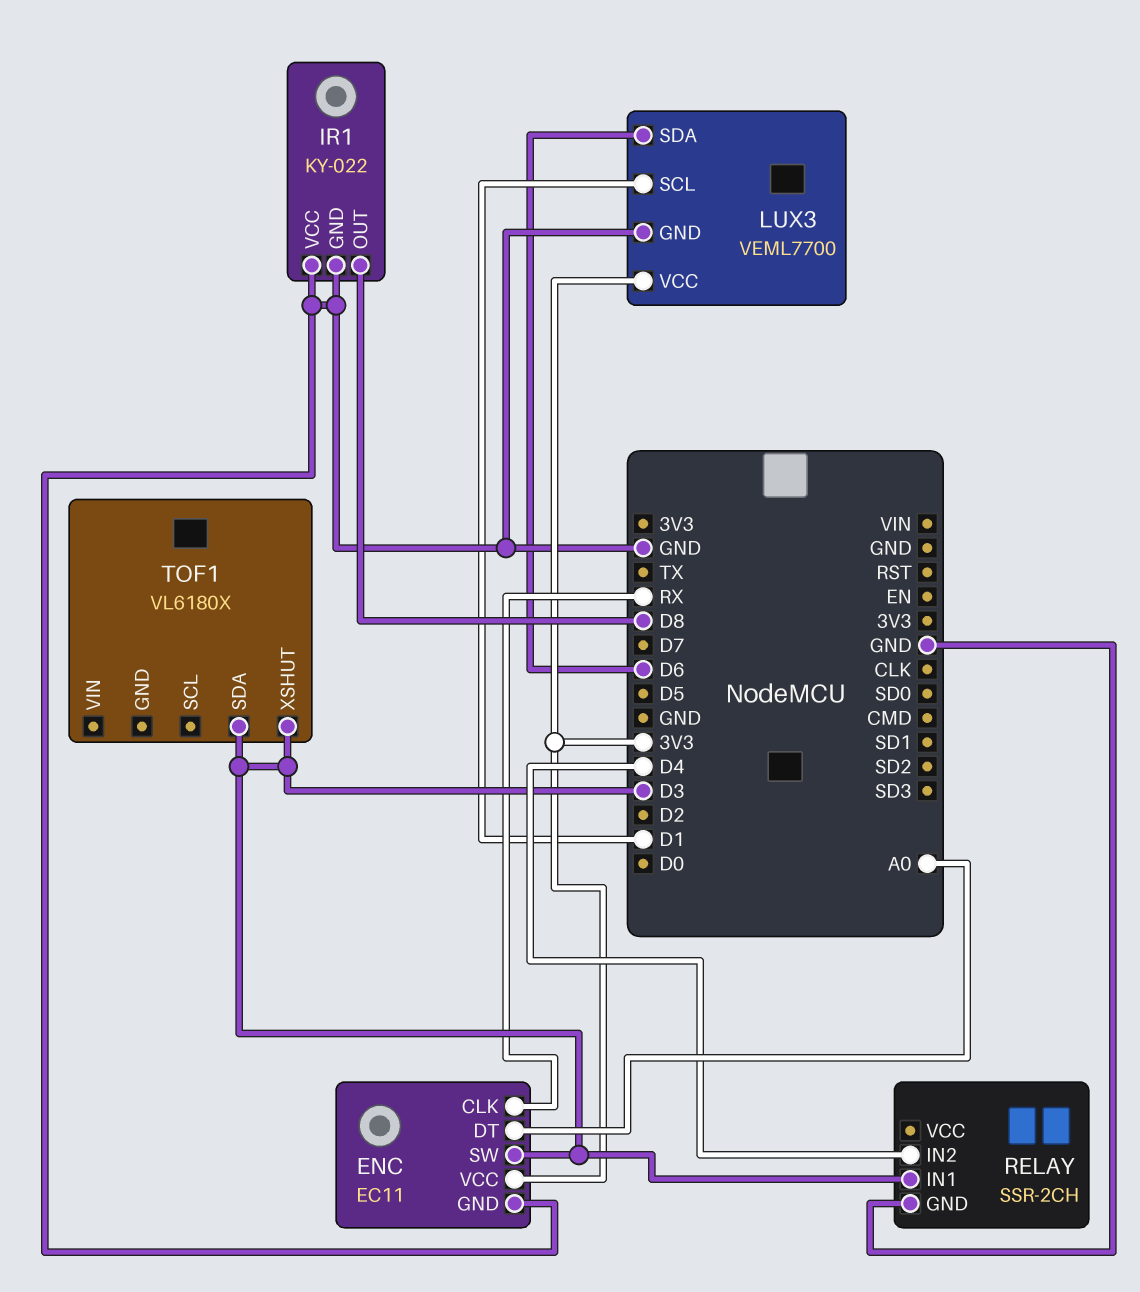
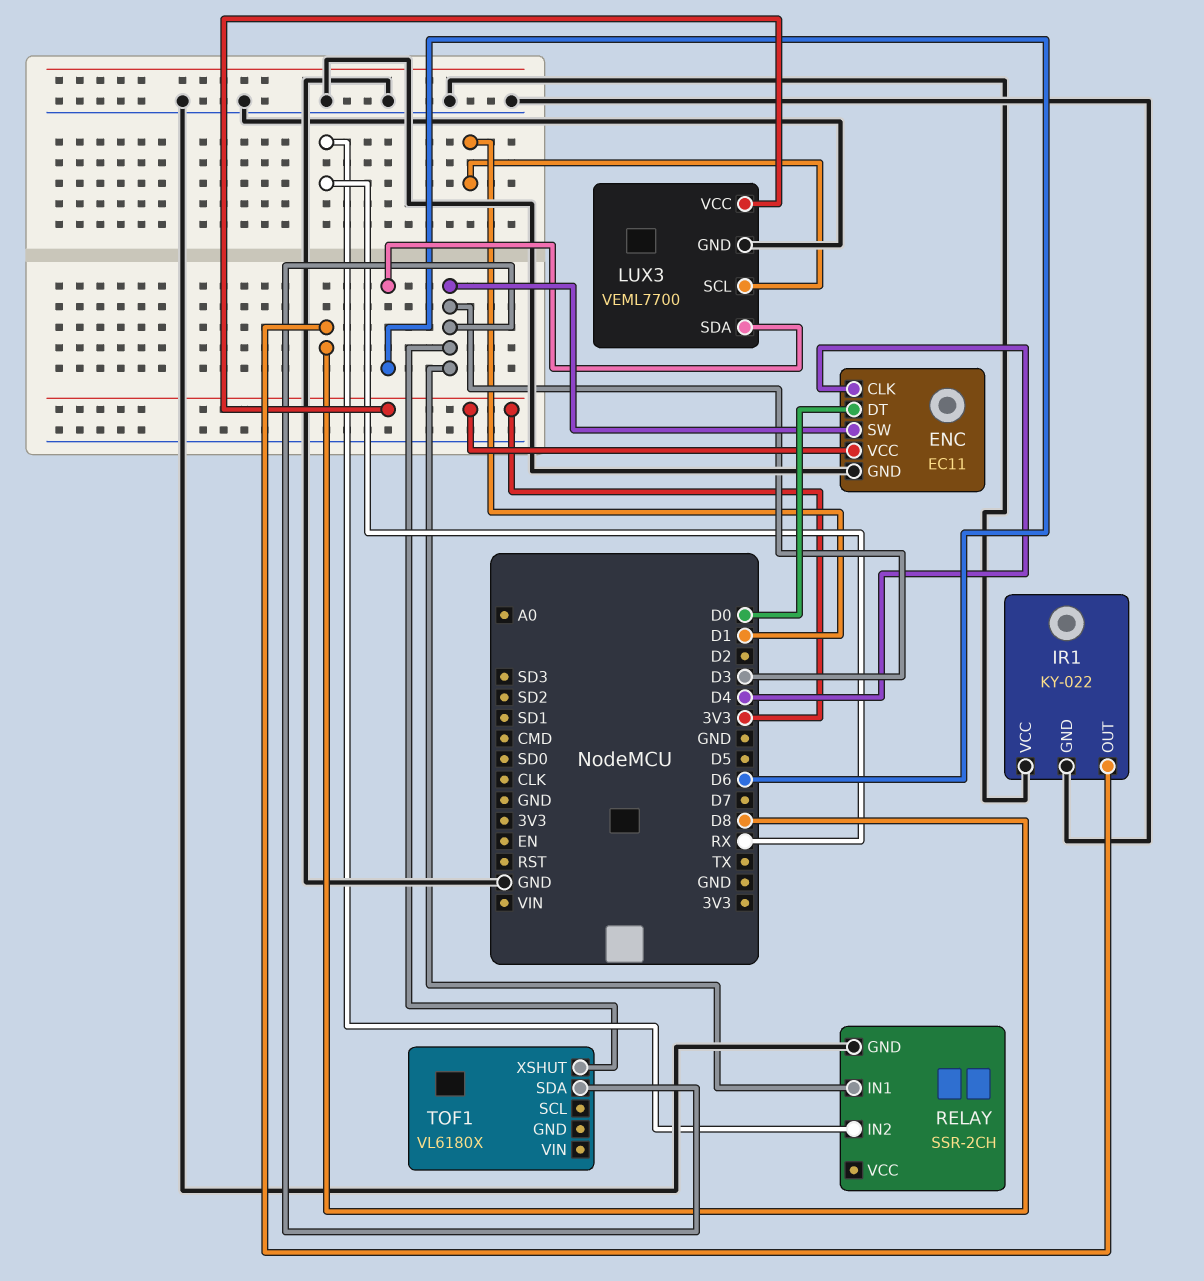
ENC pin CLK: RX -> D4
ENC pin DT: A0 -> D0
RELAY pin IN2: D4 -> RX

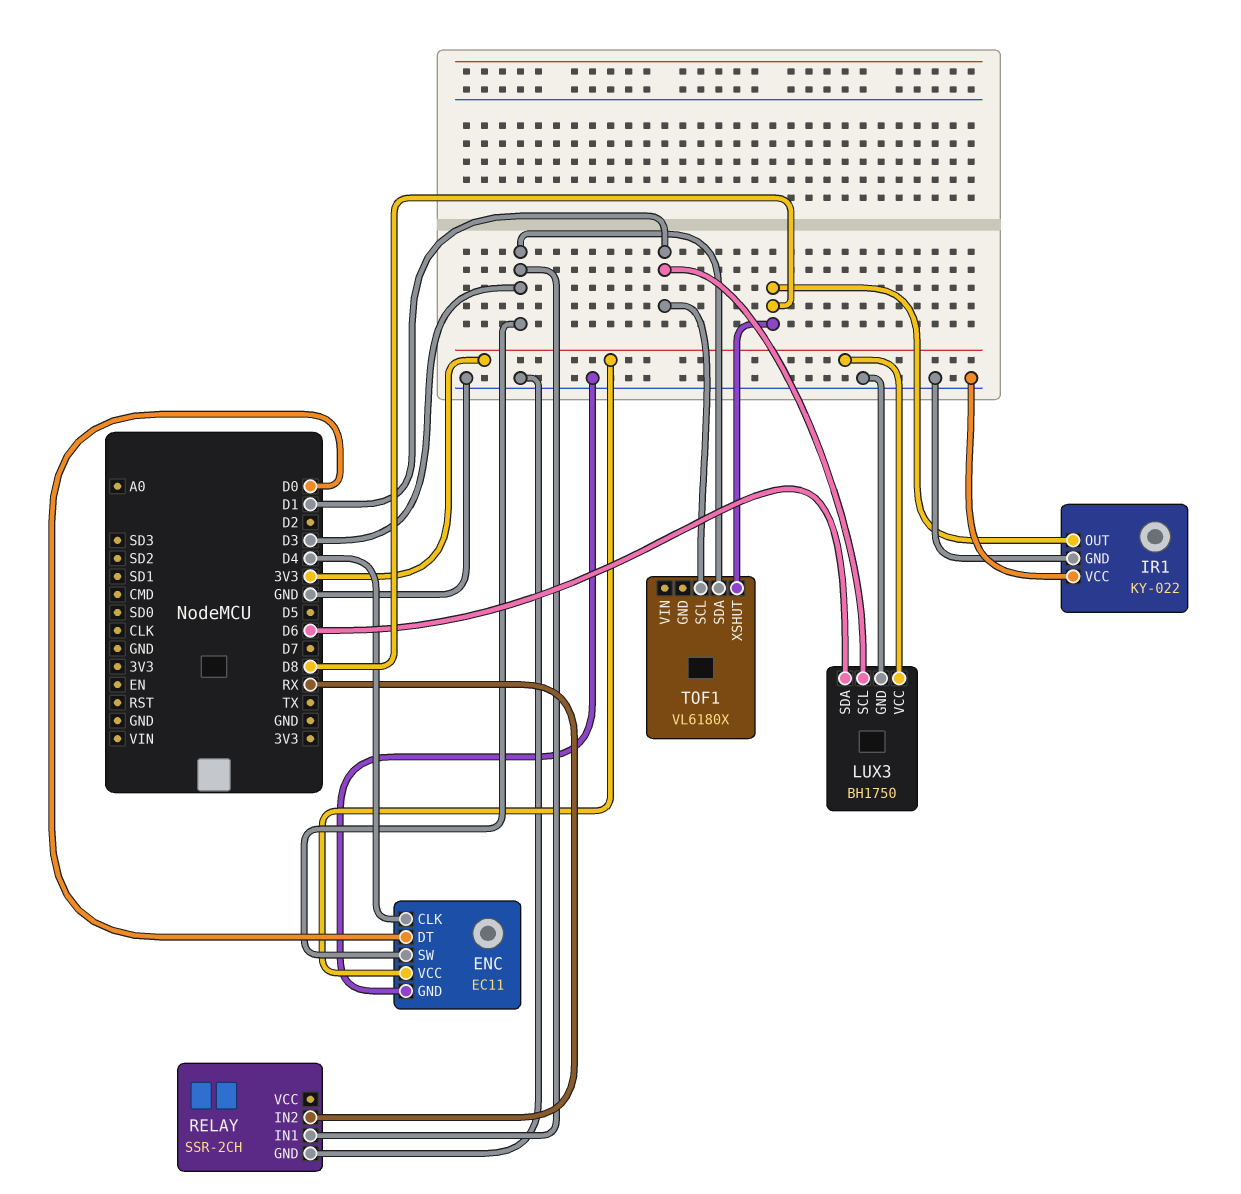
LUX3: VEML7700 -> BH1750
TOF1 pin SCL: none -> D1
TOF1 pin XSHUT: D3 -> D8

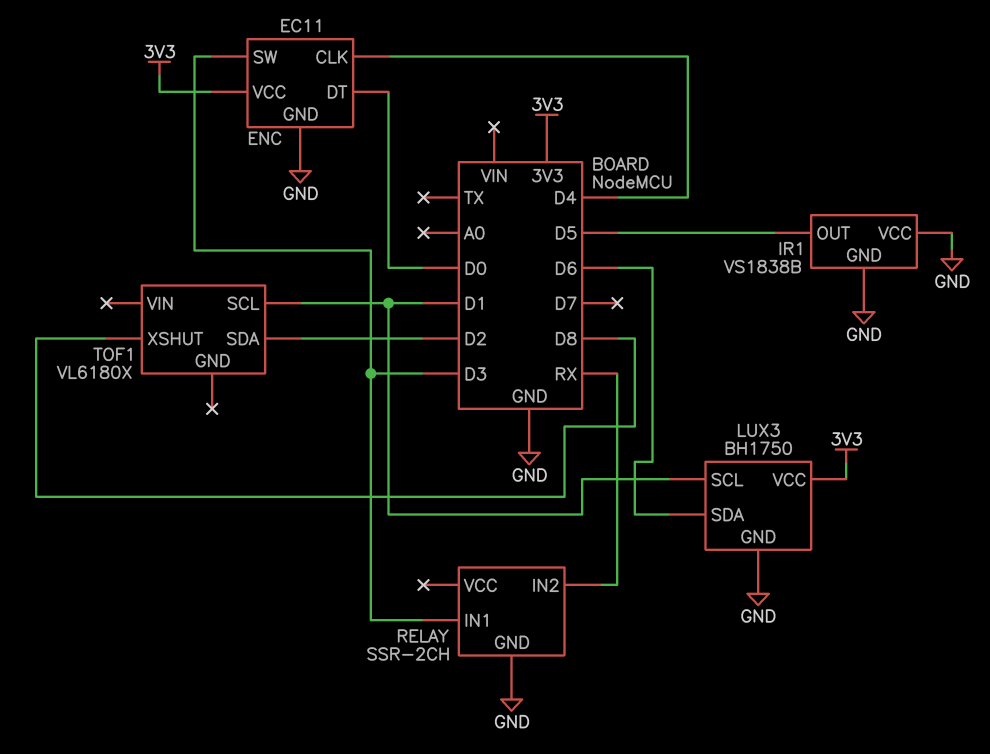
IR1: KY-022 -> VS1838B
IR1 pin OUT: D8 -> D5
TOF1 pin SDA: D3 -> D2

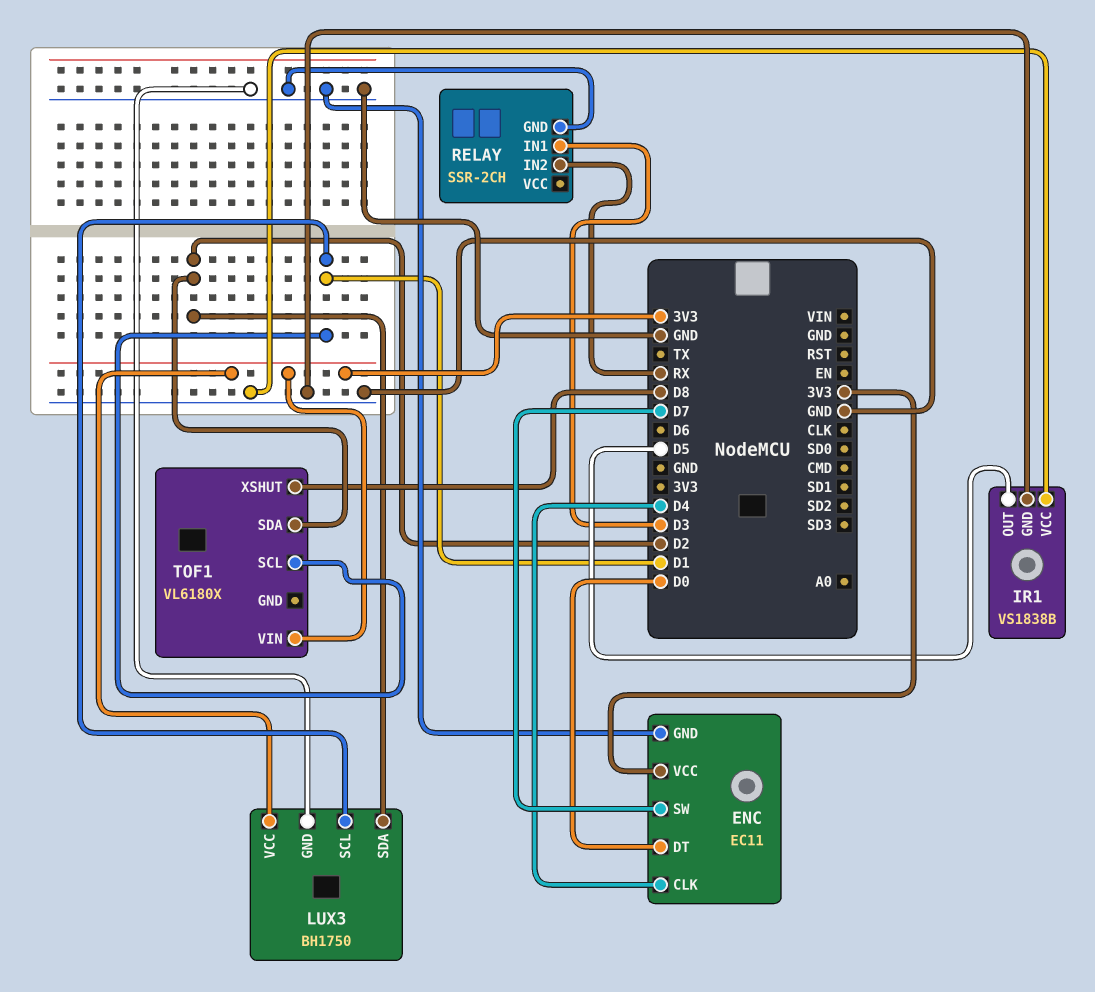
ENC pin SW: D3 -> D7
LUX3 pin SDA: D6 -> D2
TOF1 pin VIN: none -> 3V3

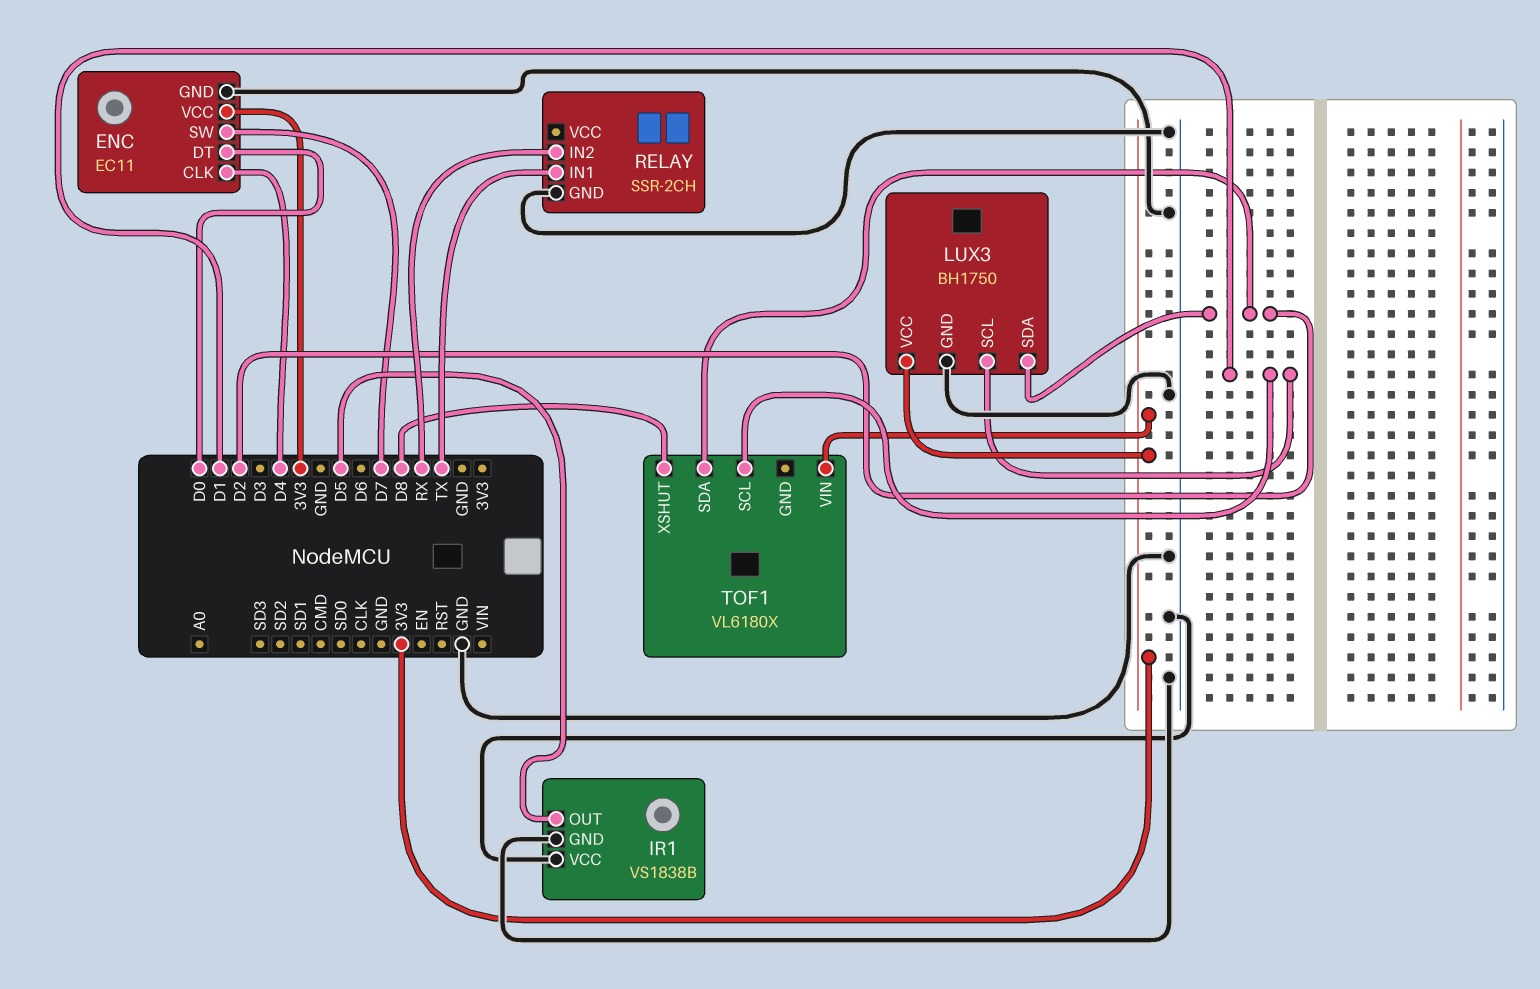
RELAY pin IN1: D3 -> TX

